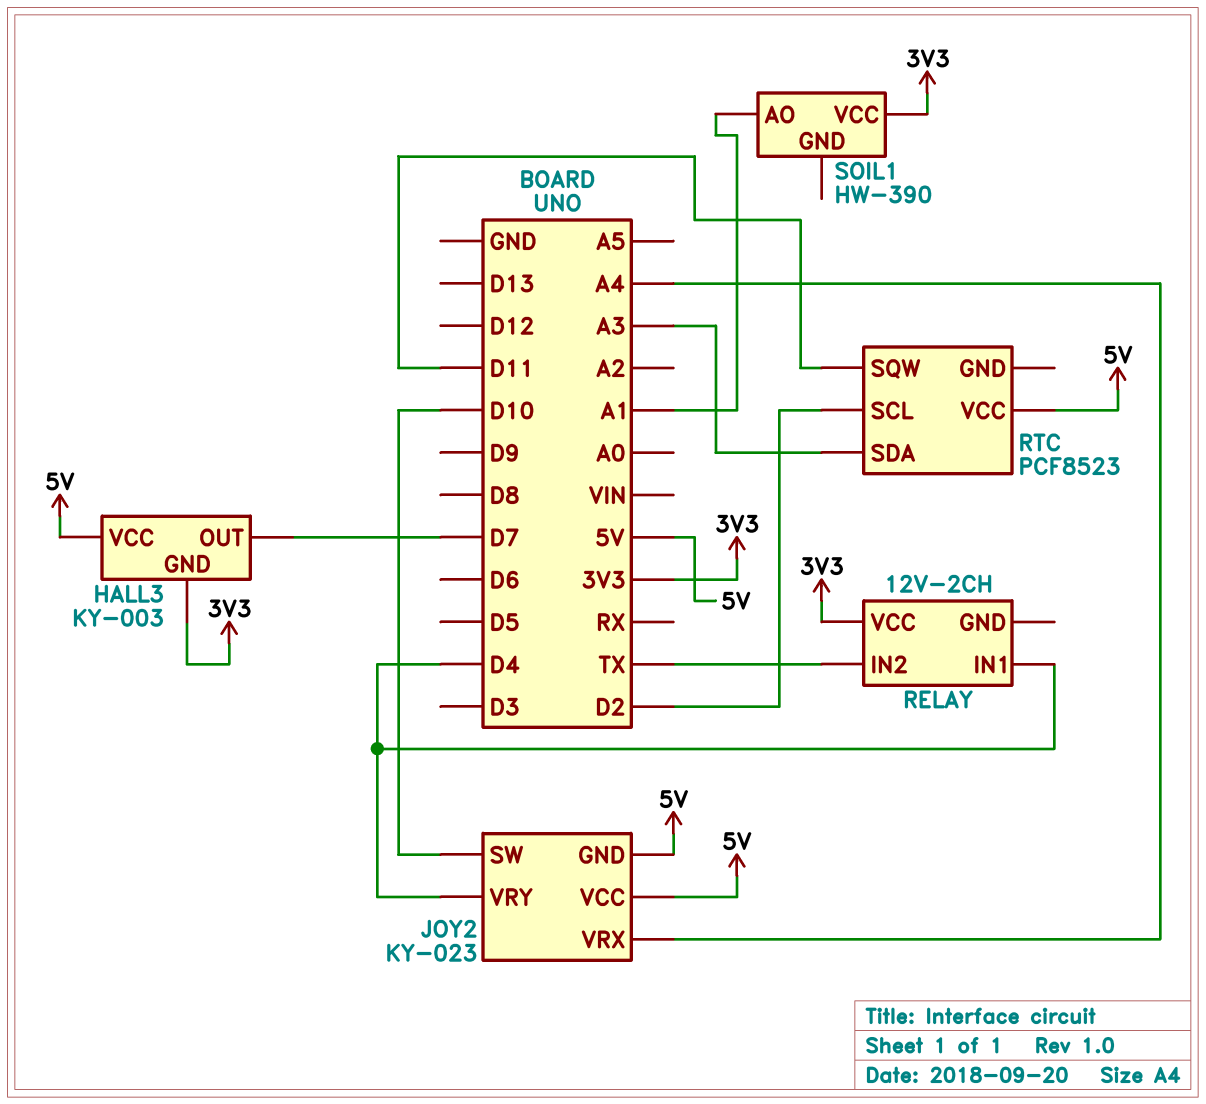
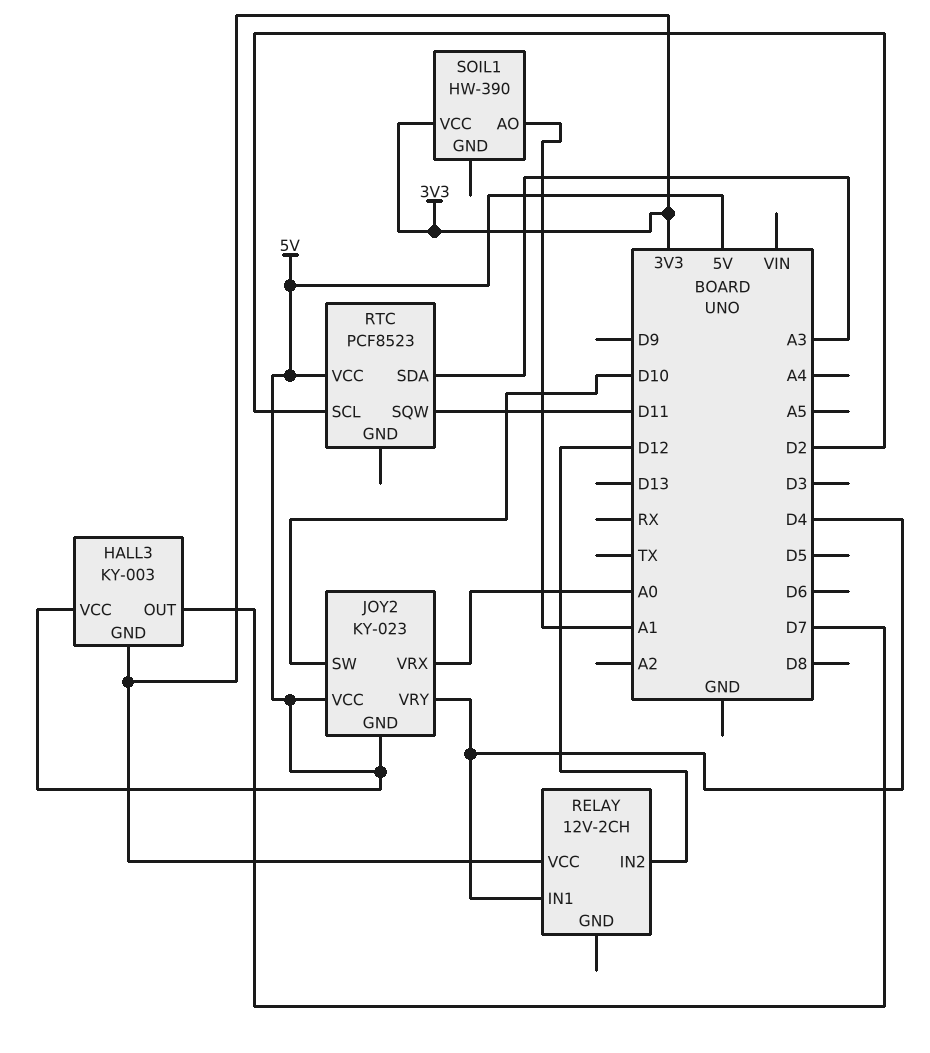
JOY2 pin VRX: A4 -> A0
RELAY pin IN2: TX -> D12

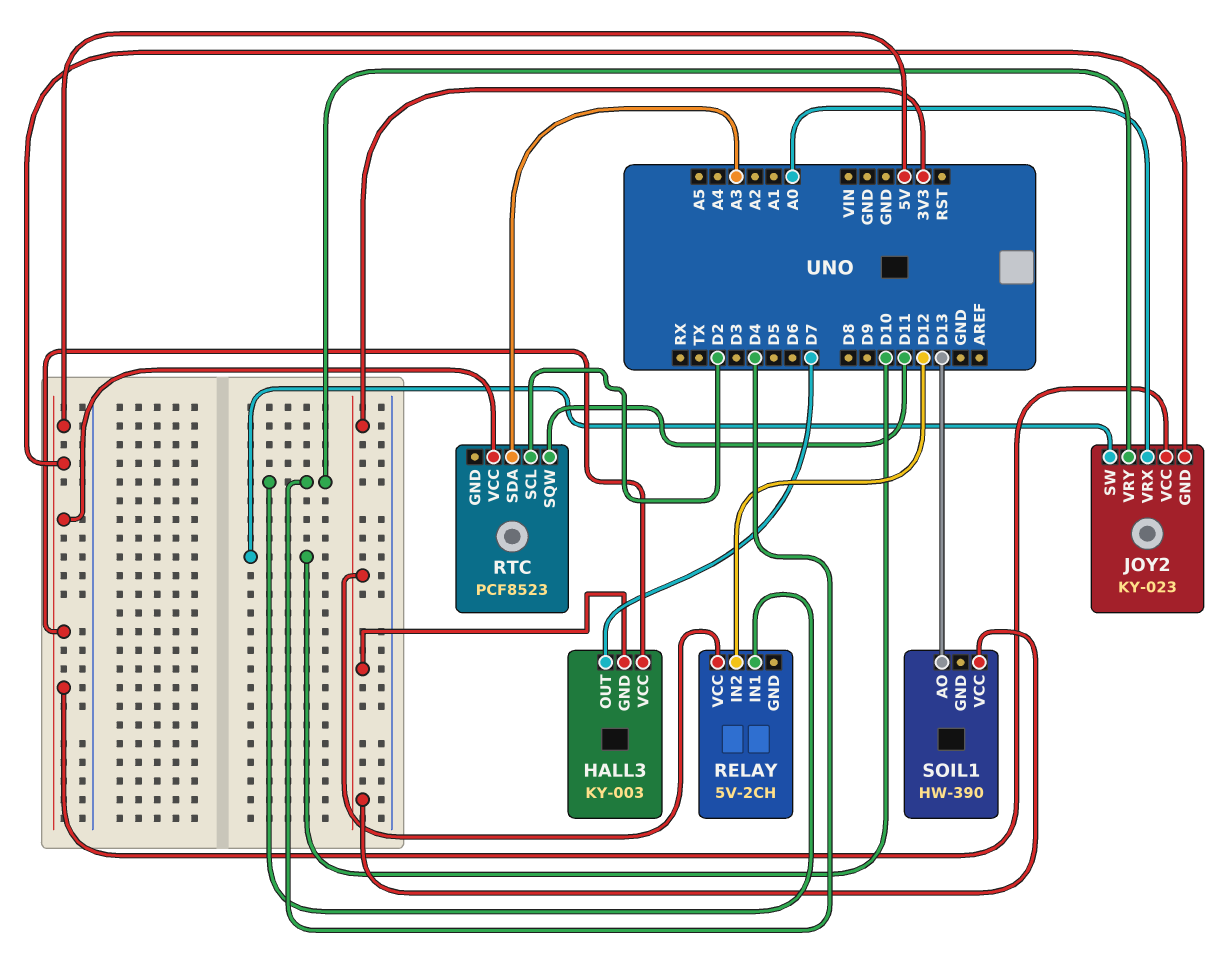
RELAY: 12V-2CH -> 5V-2CH
SOIL1 pin AO: A1 -> D13

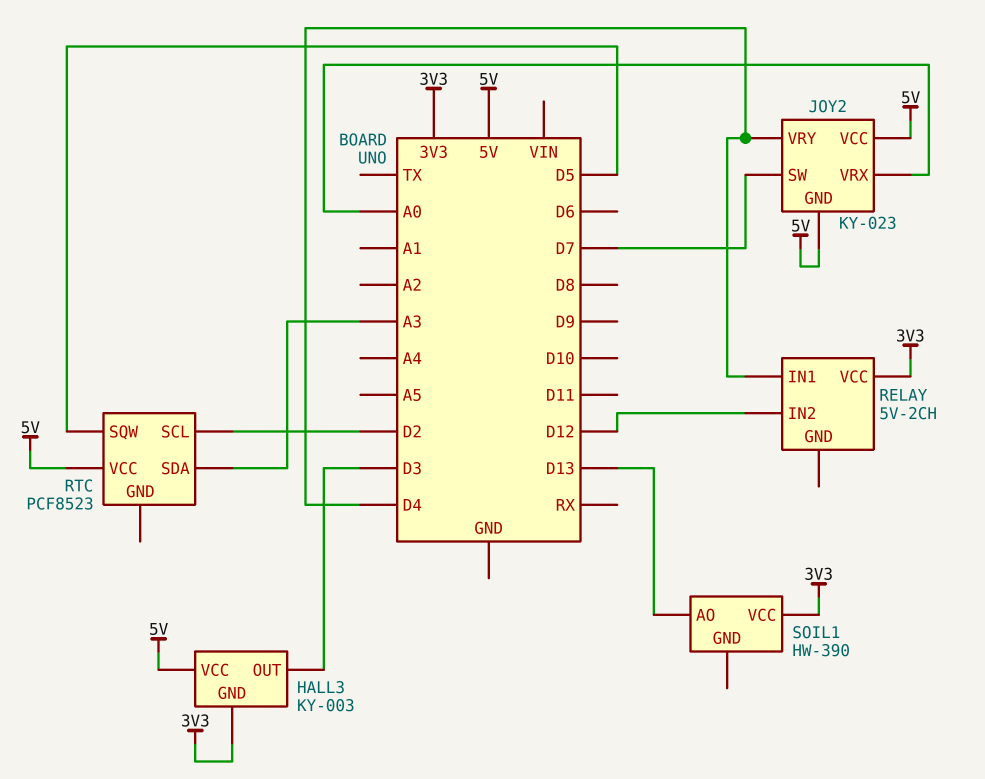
HALL3 pin OUT: D7 -> D3
JOY2 pin SW: D10 -> D7
RTC pin SQW: D11 -> D5

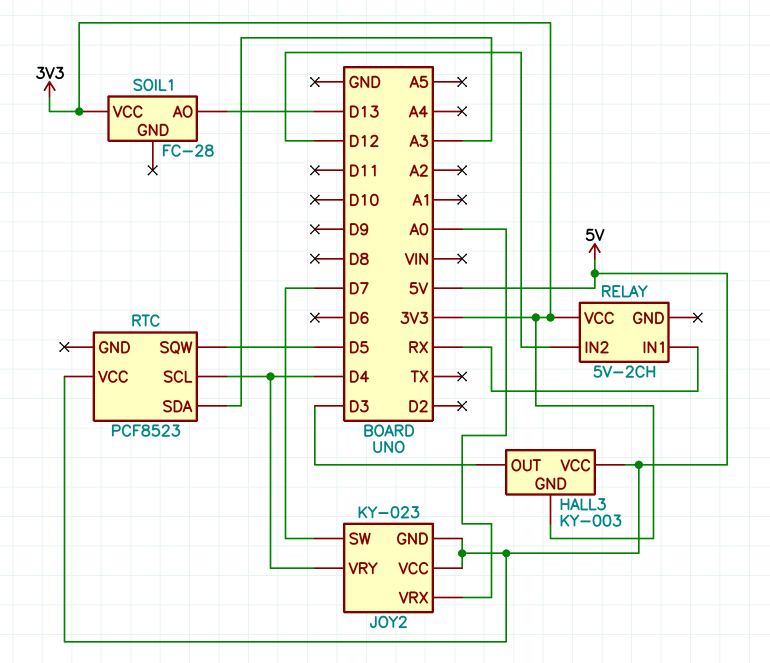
RELAY pin IN1: D4 -> RX
RTC pin SCL: D2 -> D4
SOIL1: HW-390 -> FC-28

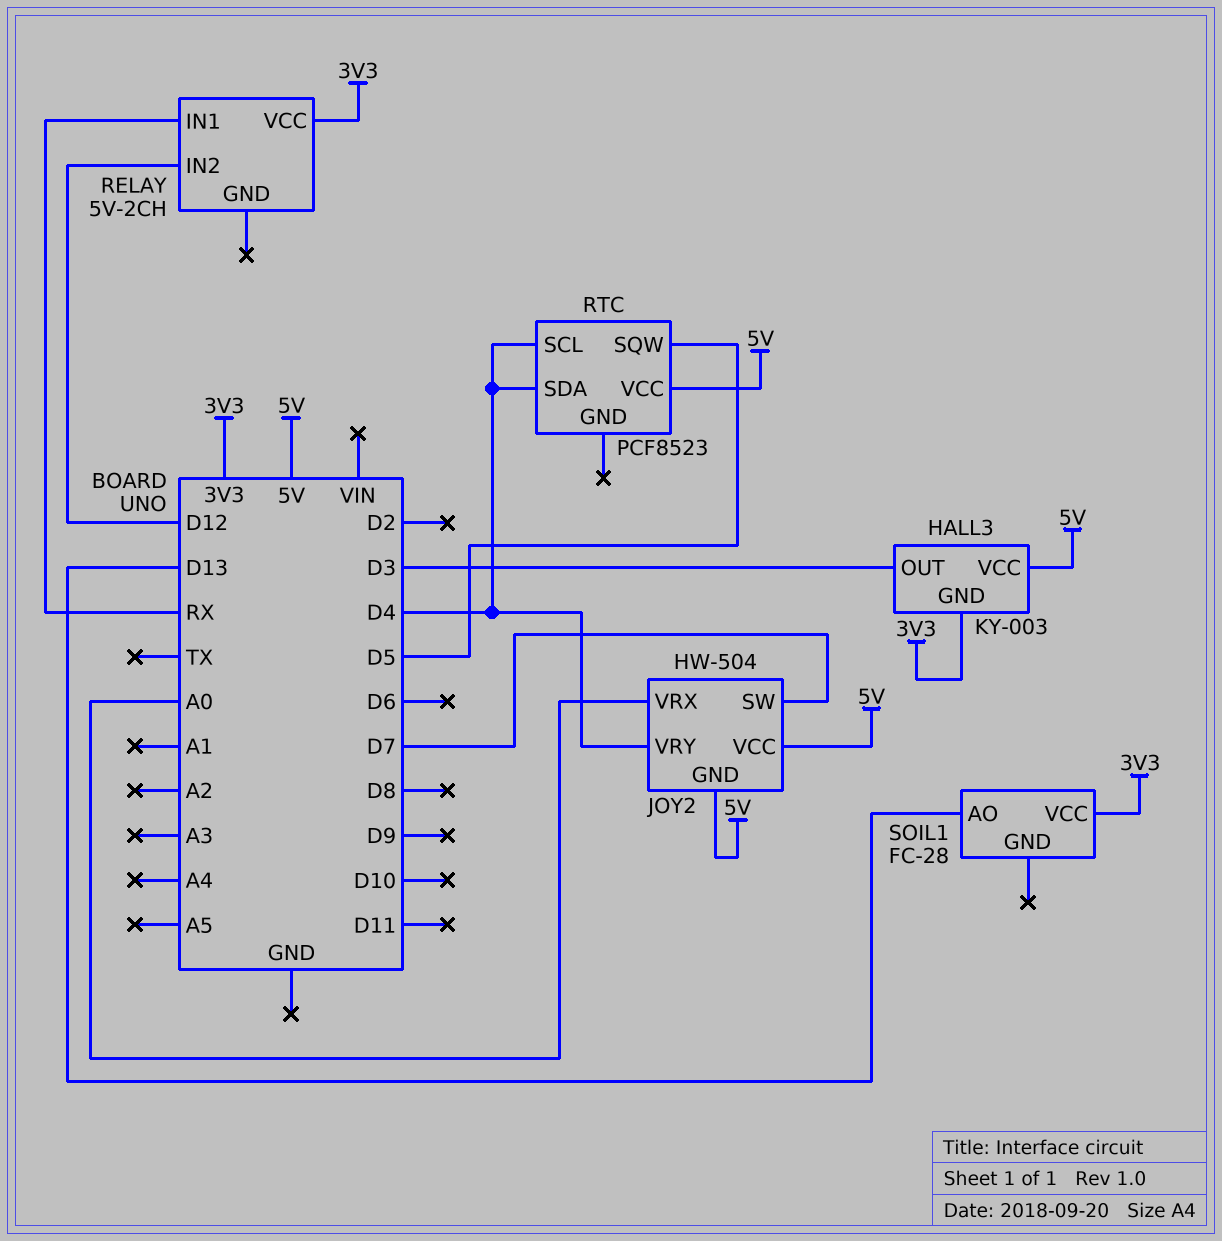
JOY2: KY-023 -> HW-504
RTC pin SDA: A3 -> D4

